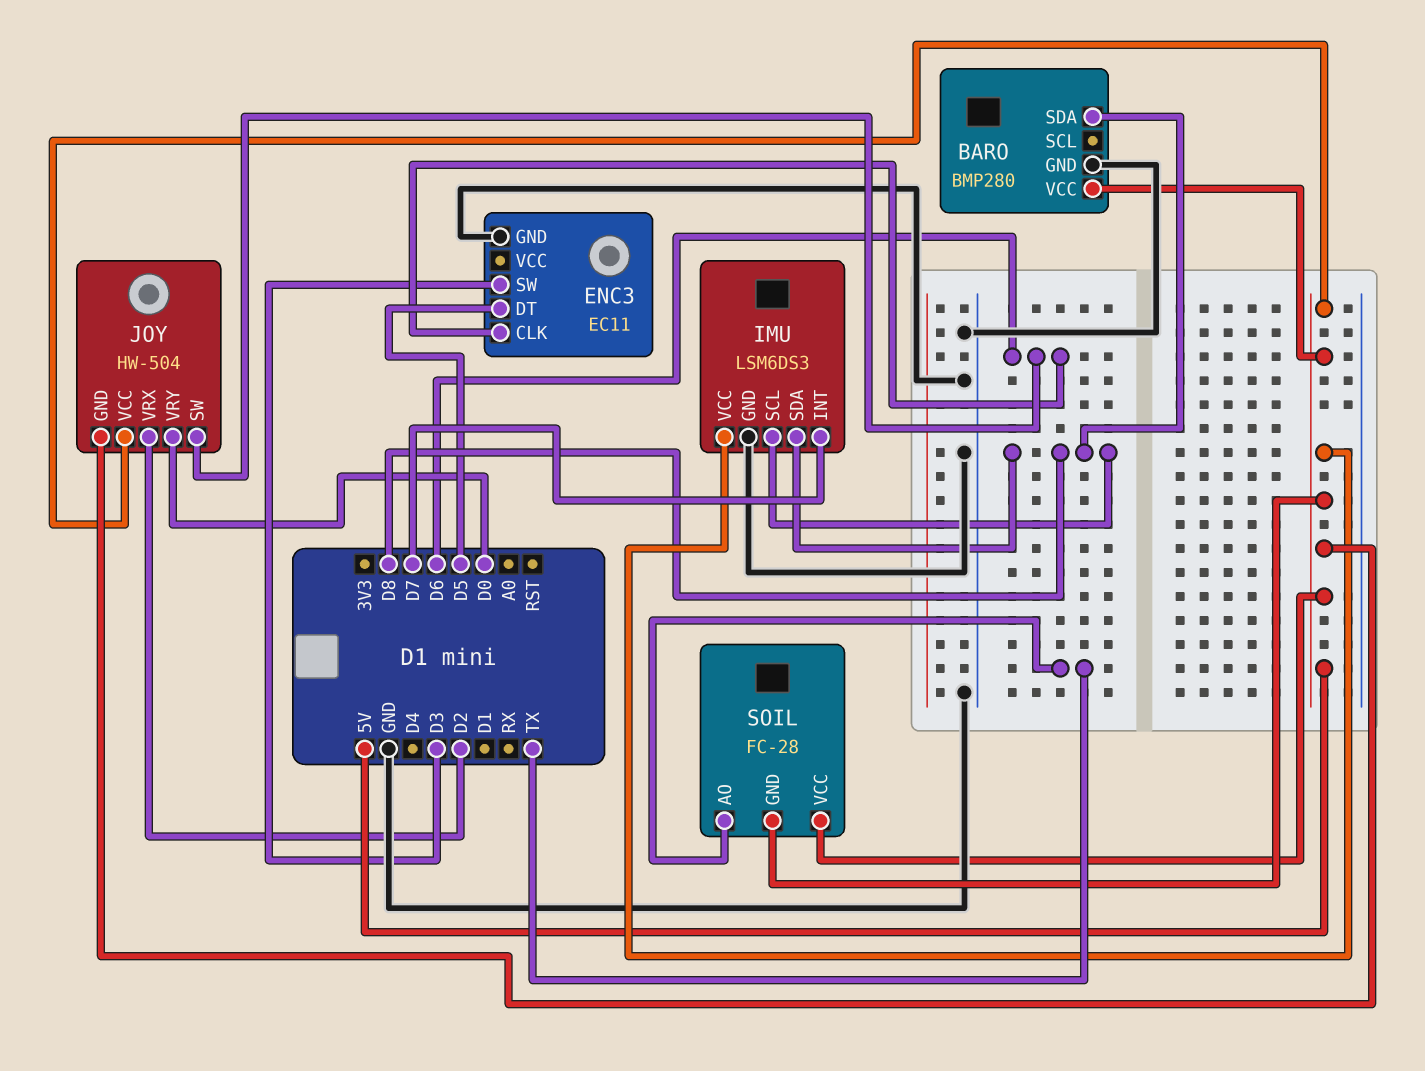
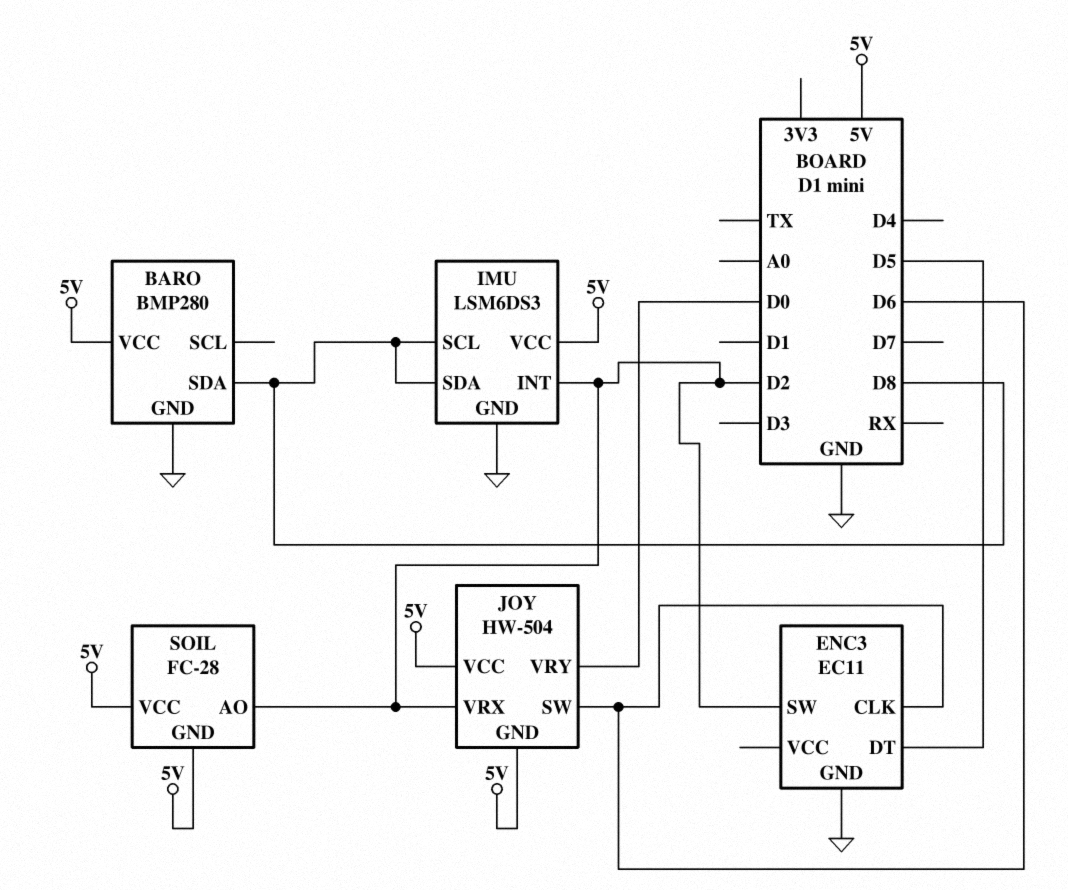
ENC3 pin SW: D3 -> D2
IMU pin INT: D7 -> D2
SOIL pin AO: TX -> D2

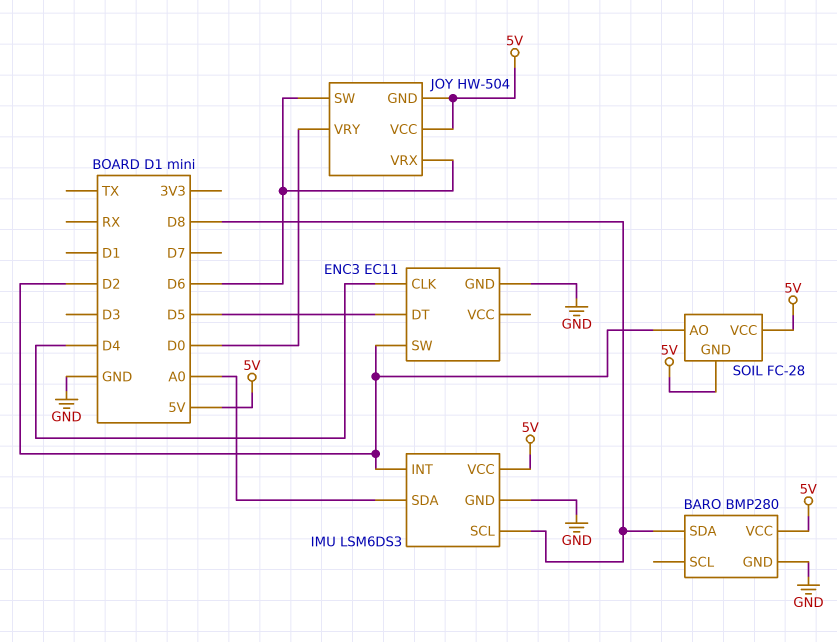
ENC3 pin CLK: D6 -> D4
IMU pin SDA: D8 -> A0
JOY pin VRX: D2 -> D6

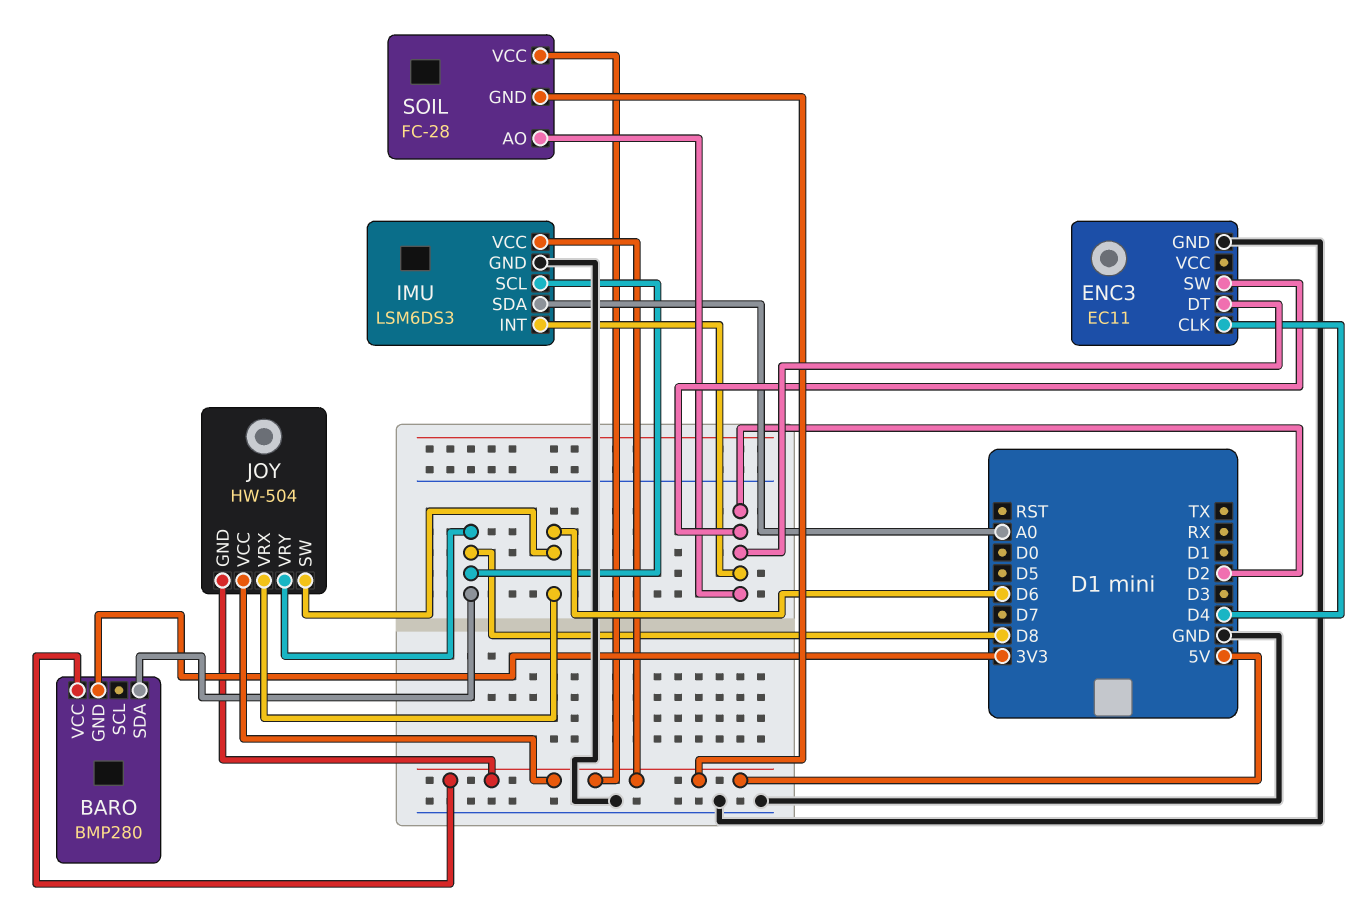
BARO pin GND: GND -> 3V3
ENC3 pin DT: D5 -> D2
JOY pin VRY: D0 -> D8

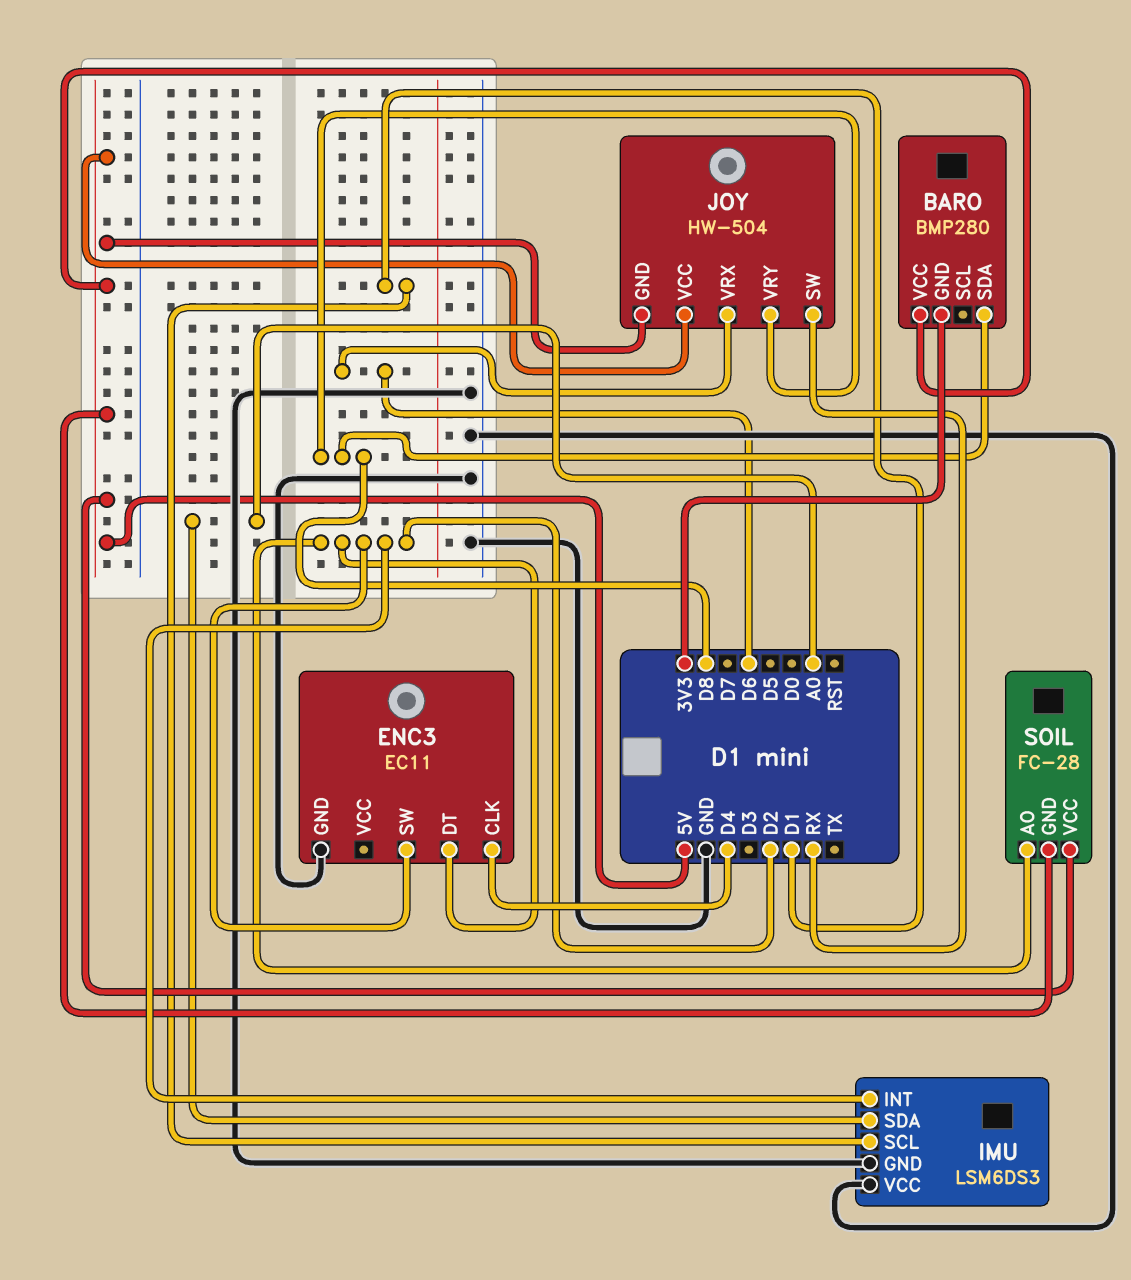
IMU pin SCL: D8 -> D1
IMU pin VCC: 5V -> GND
JOY pin SW: D6 -> RX

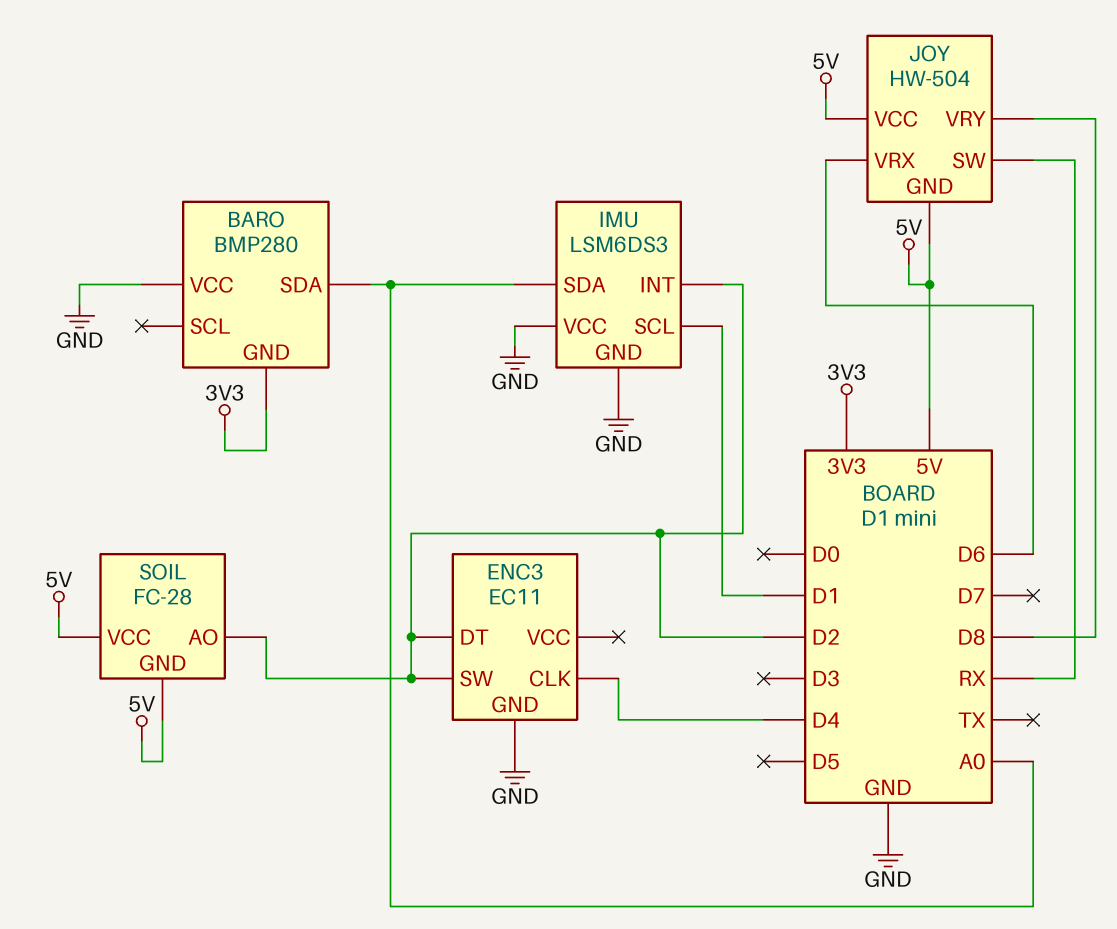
BARO pin SDA: D8 -> A0
BARO pin VCC: 5V -> GND

